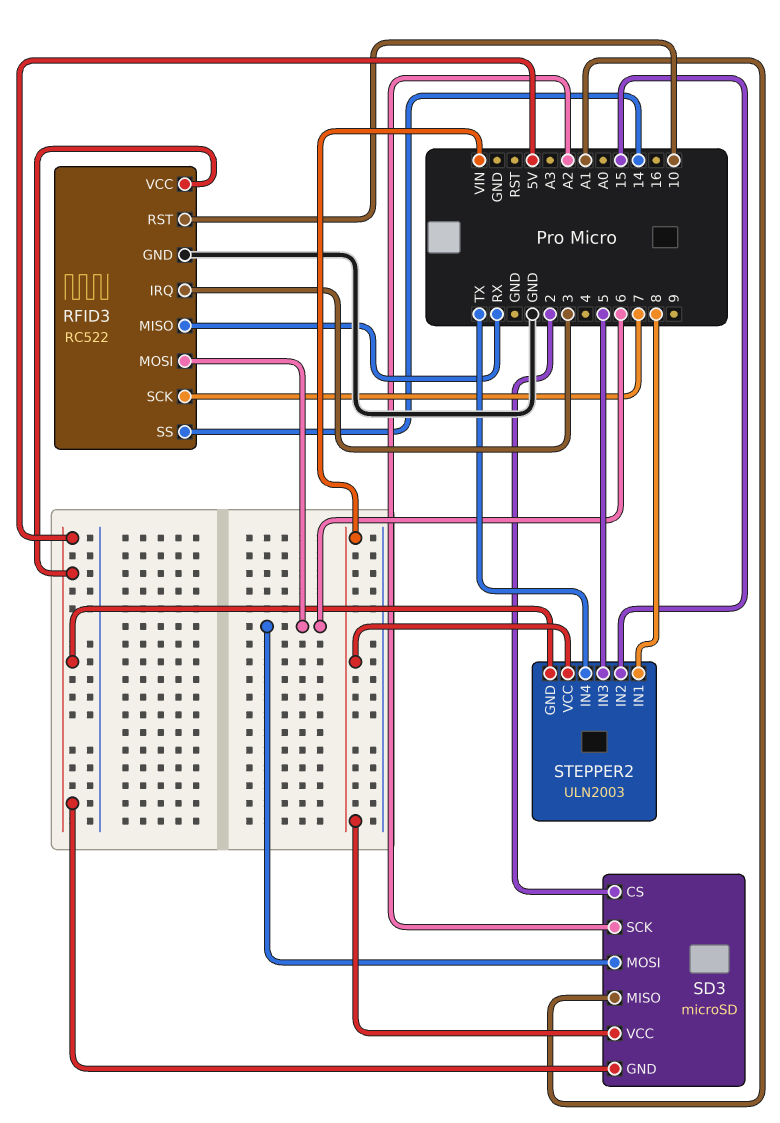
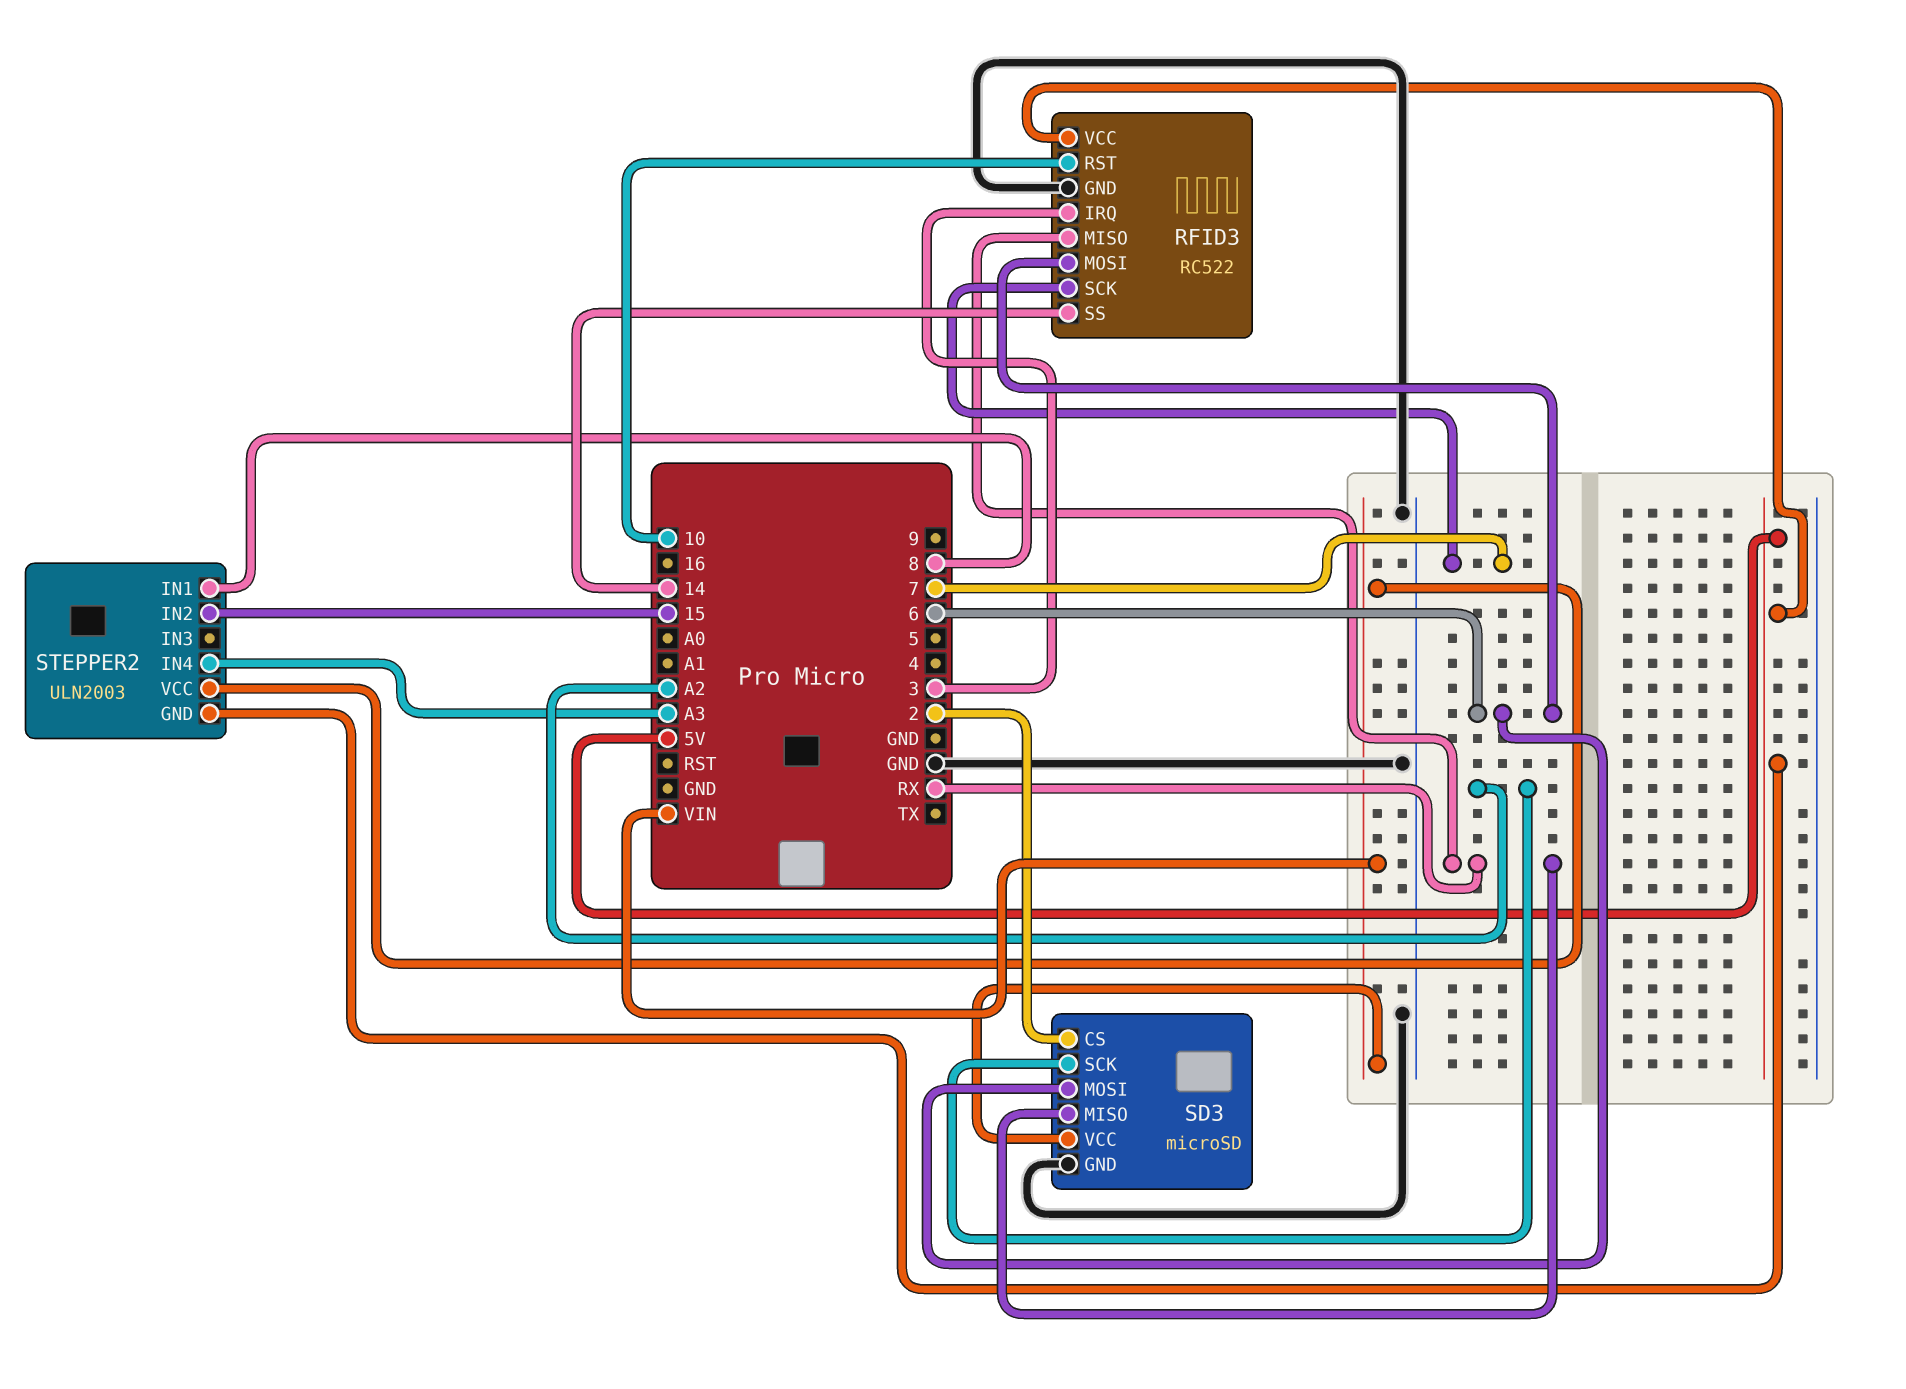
SD3 pin GND: 5V -> GND
SD3 pin MISO: A1 -> RX
STEPPER2 pin IN3: 5 -> none
STEPPER2 pin IN4: TX -> A3

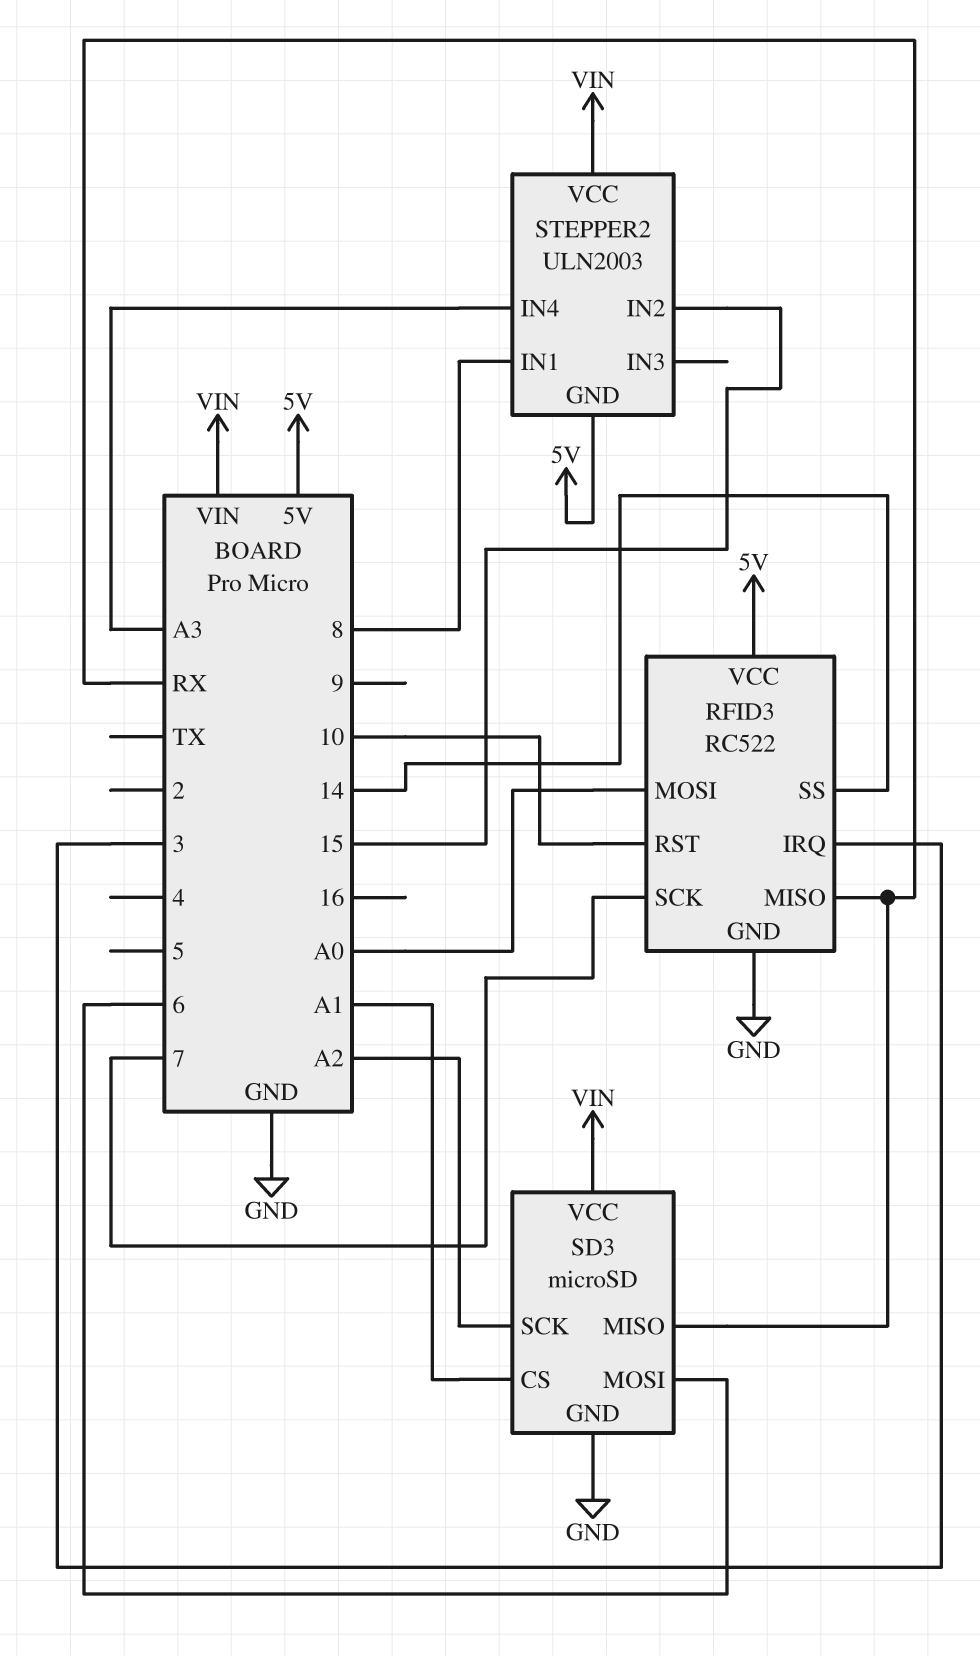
RFID3 pin MOSI: 6 -> A0
SD3 pin CS: 2 -> A1

